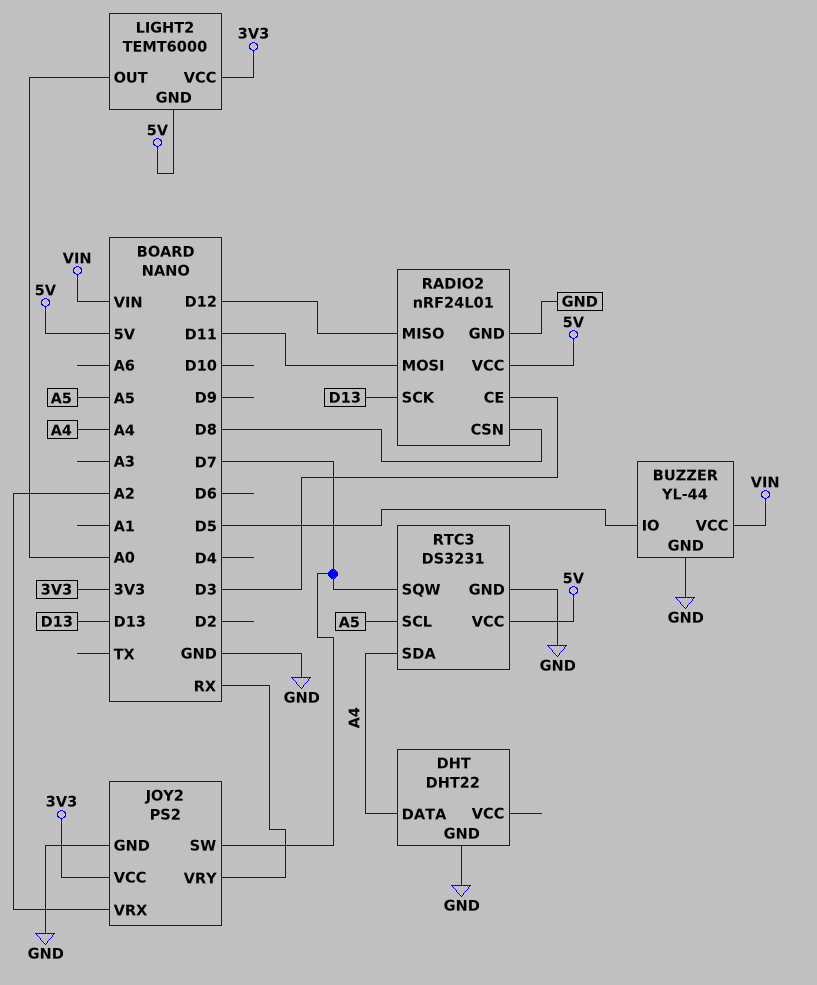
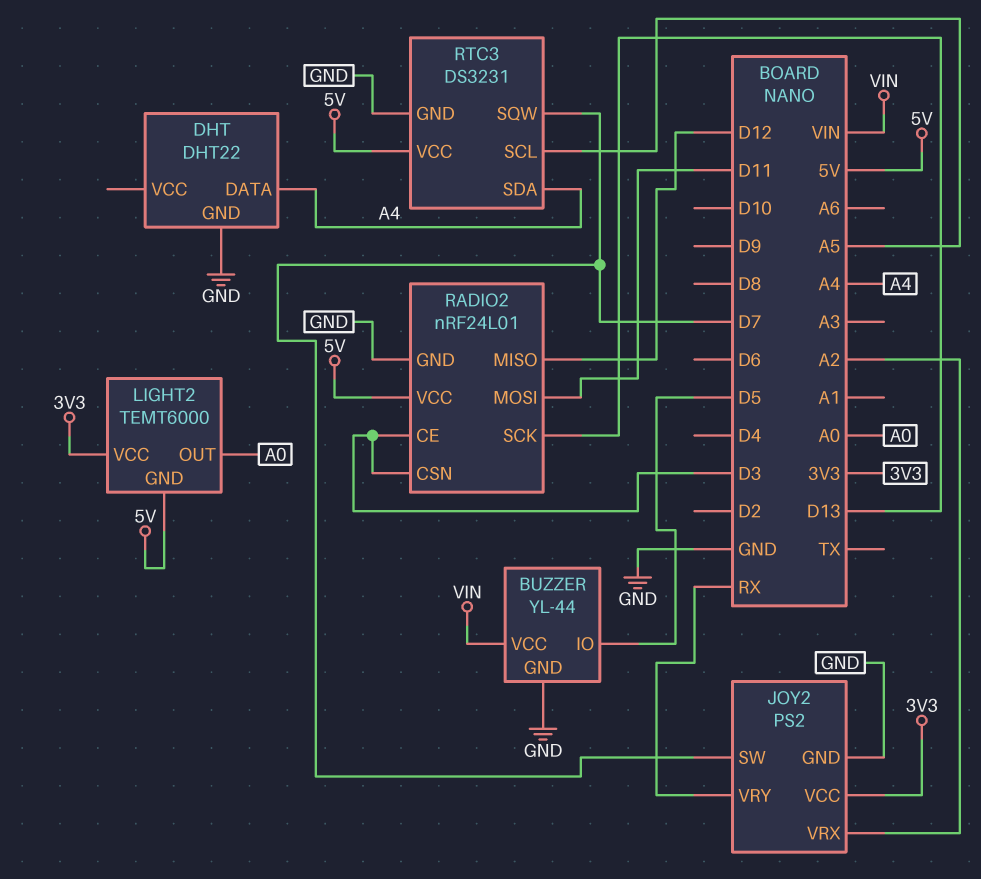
RADIO2 pin CSN: D8 -> D3

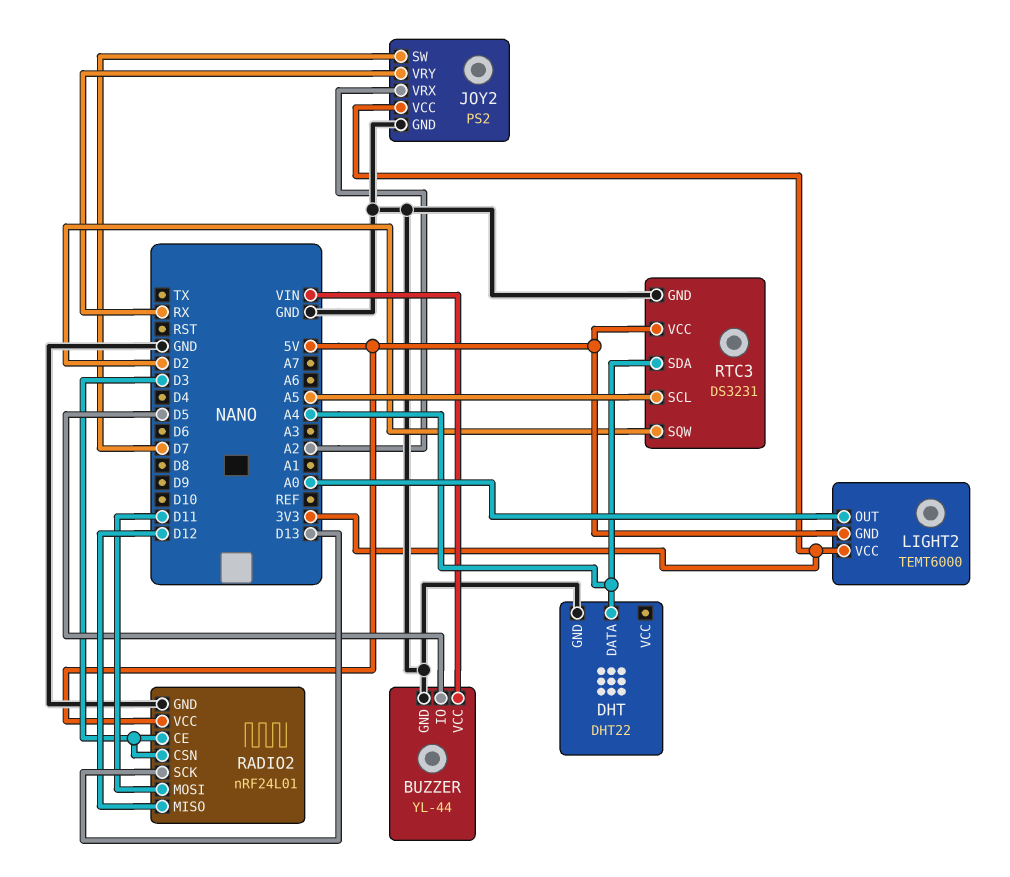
RTC3 pin SQW: D7 -> D2

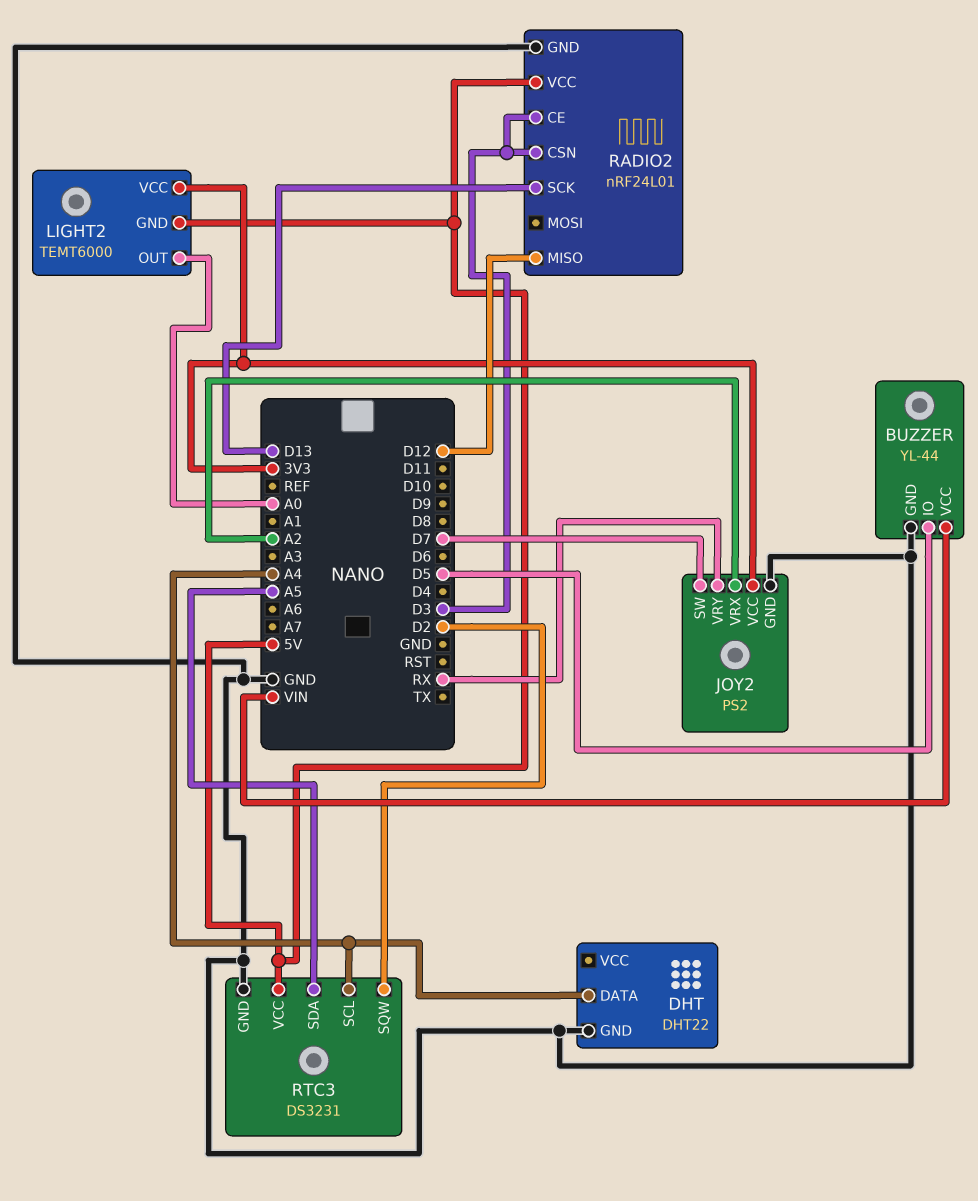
RADIO2 pin MOSI: D11 -> none
RTC3 pin SCL: A5 -> A4
RTC3 pin SDA: A4 -> A5

